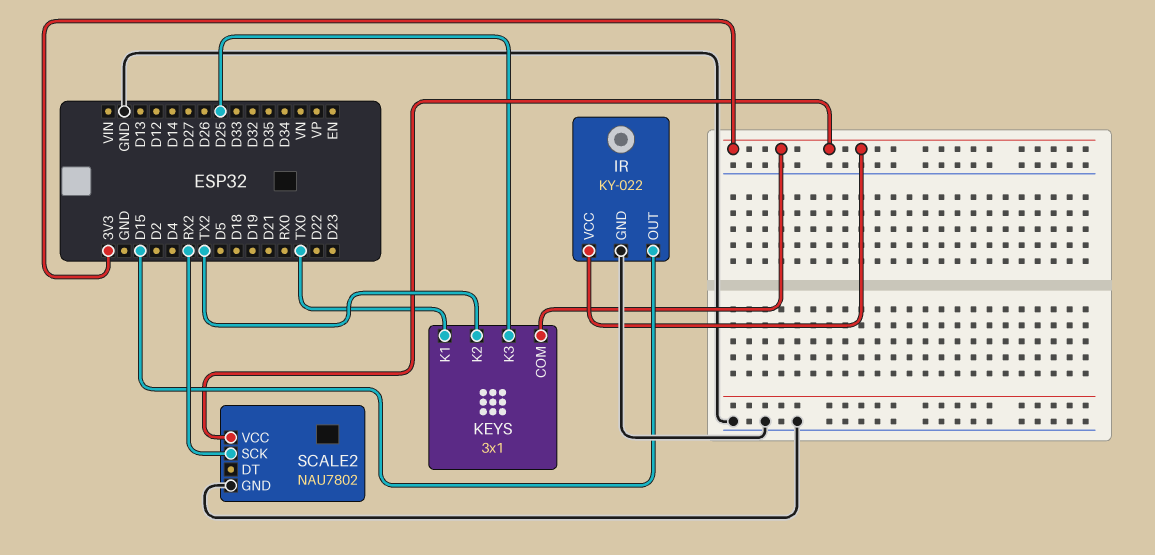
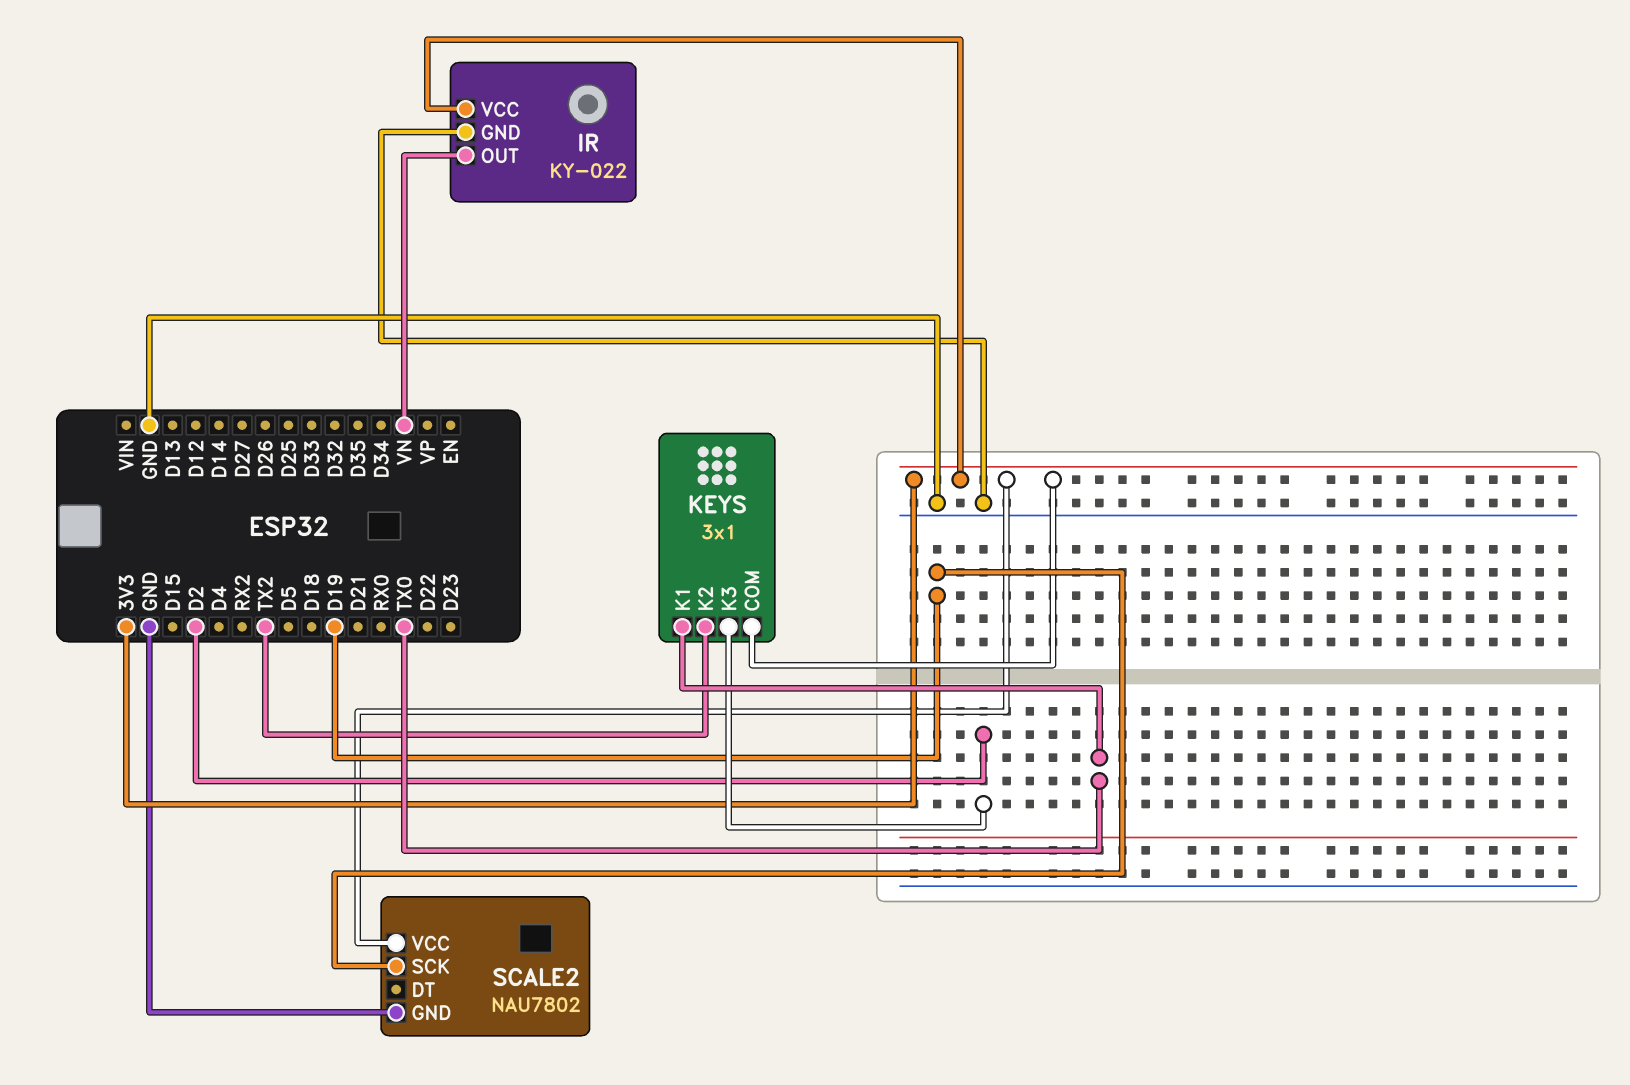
IR pin OUT: D15 -> VN
KEYS pin K3: D25 -> D2
SCALE2 pin SCK: RX2 -> D19

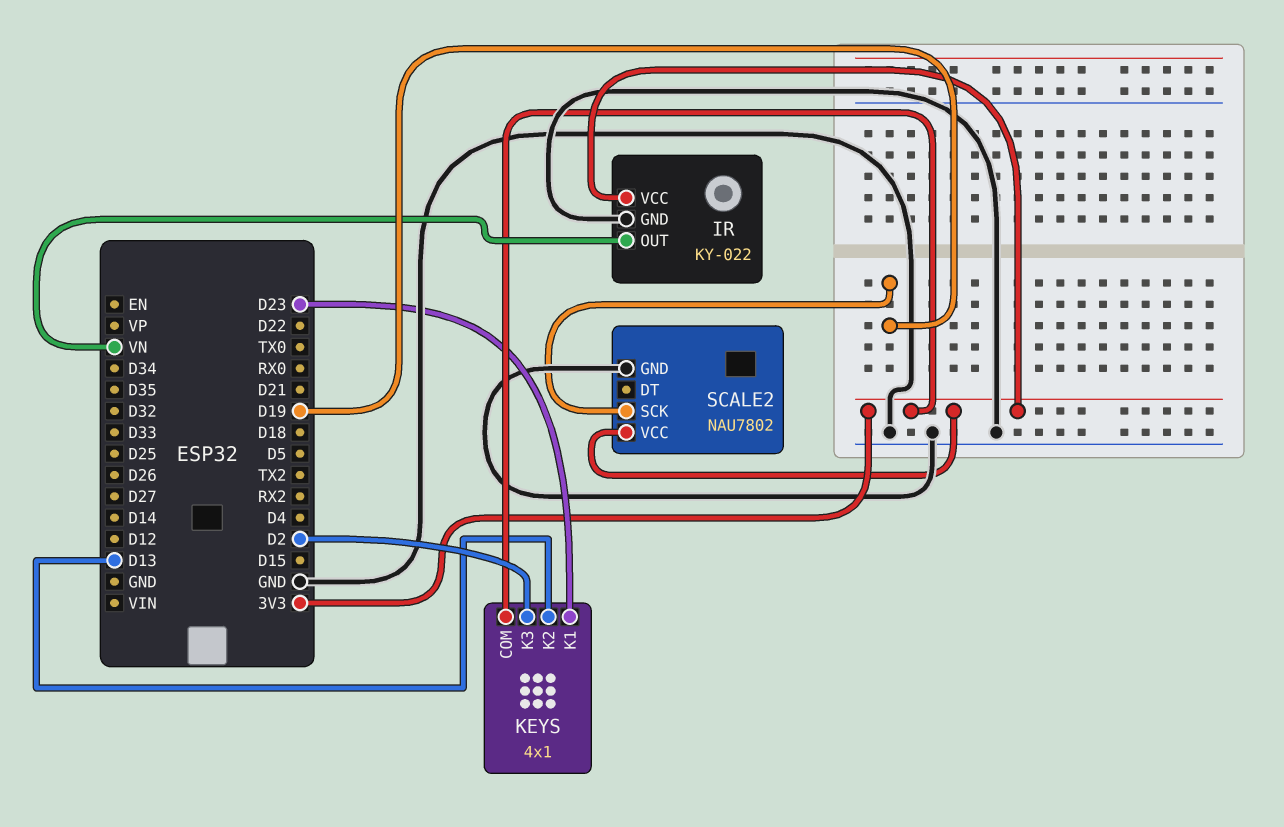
KEYS: 3x1 -> 4x1
KEYS pin K1: TX0 -> D23
KEYS pin K2: TX2 -> D13

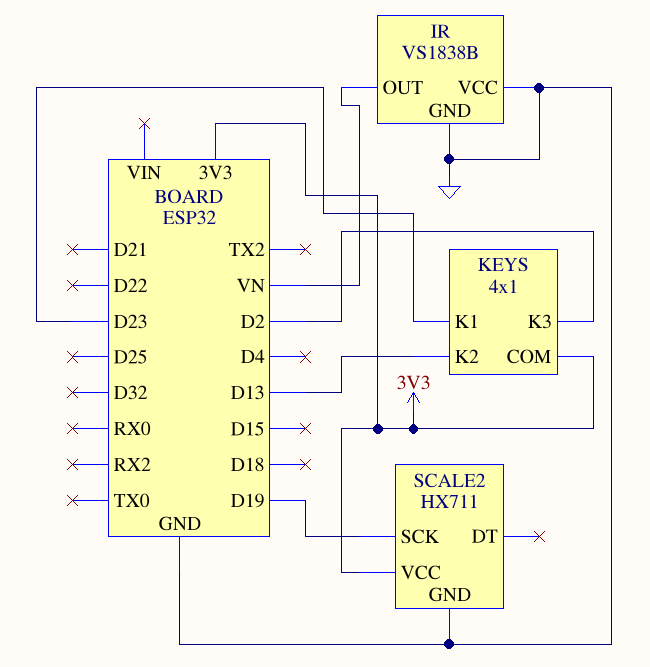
IR: KY-022 -> VS1838B
IR pin VCC: 3V3 -> GND
SCALE2: NAU7802 -> HX711

